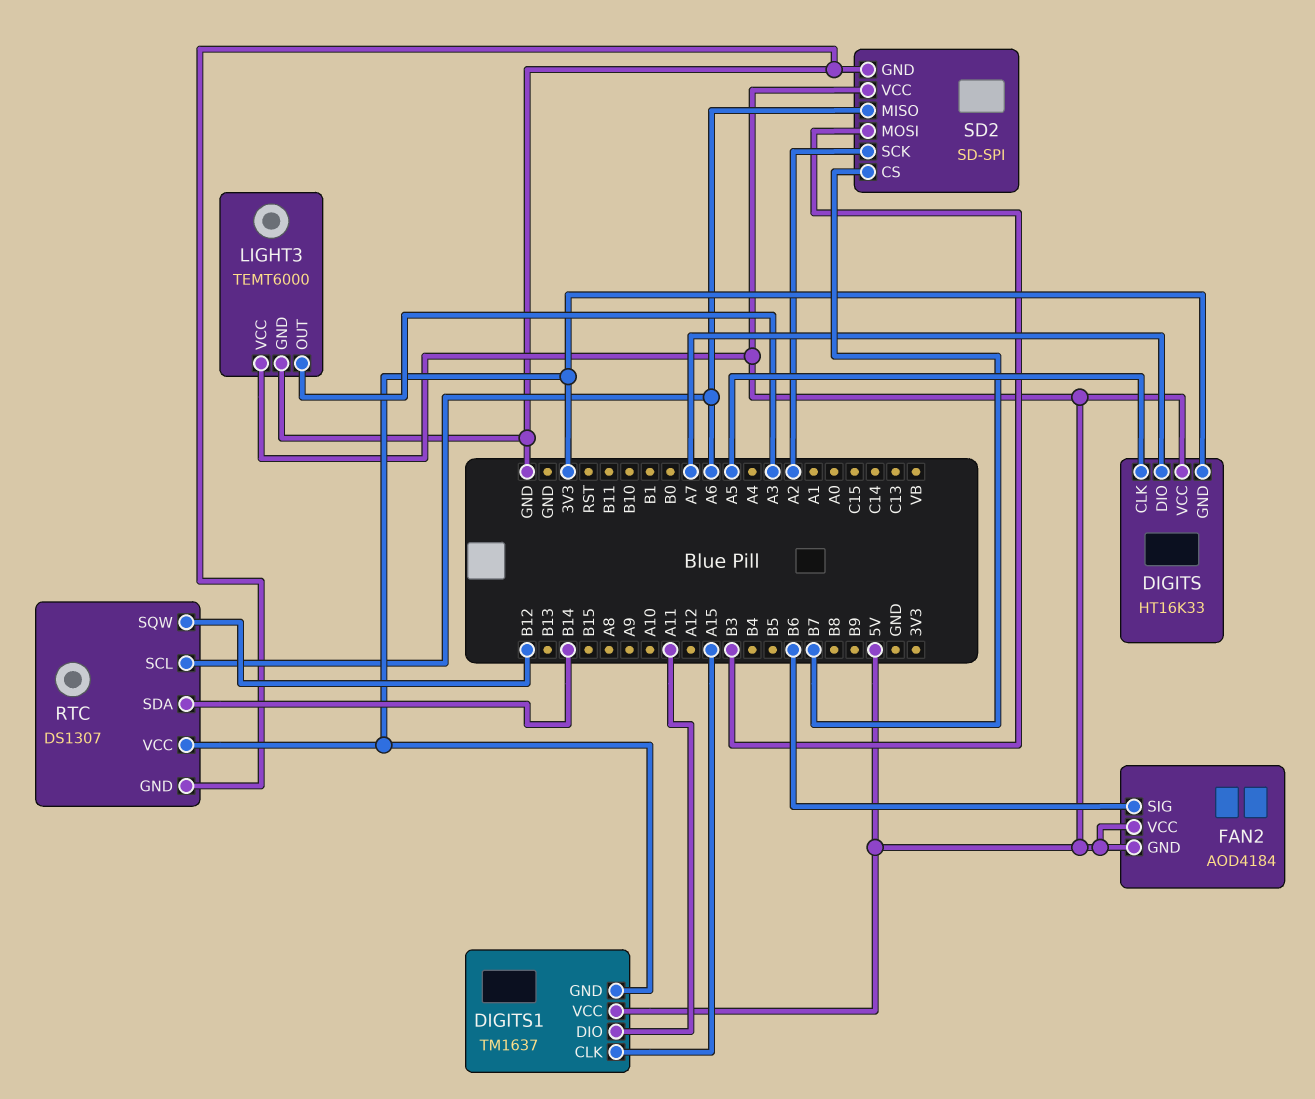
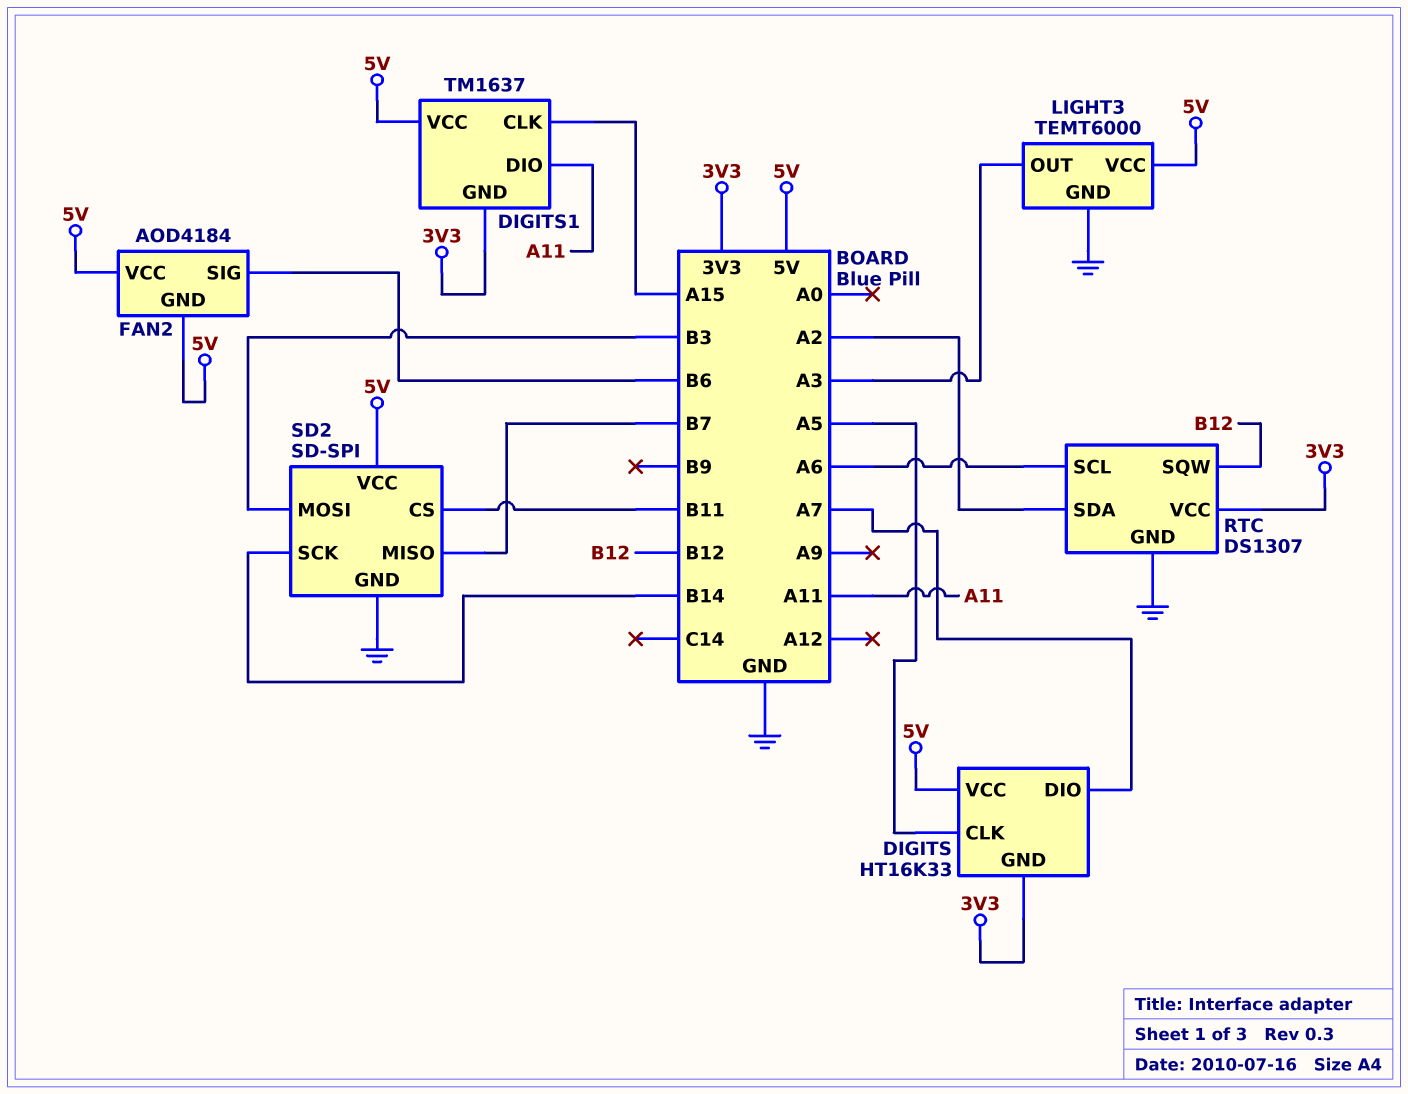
RTC pin SDA: B14 -> A2
SD2 pin CS: B7 -> B11
SD2 pin MISO: A6 -> B7
SD2 pin SCK: A2 -> B14

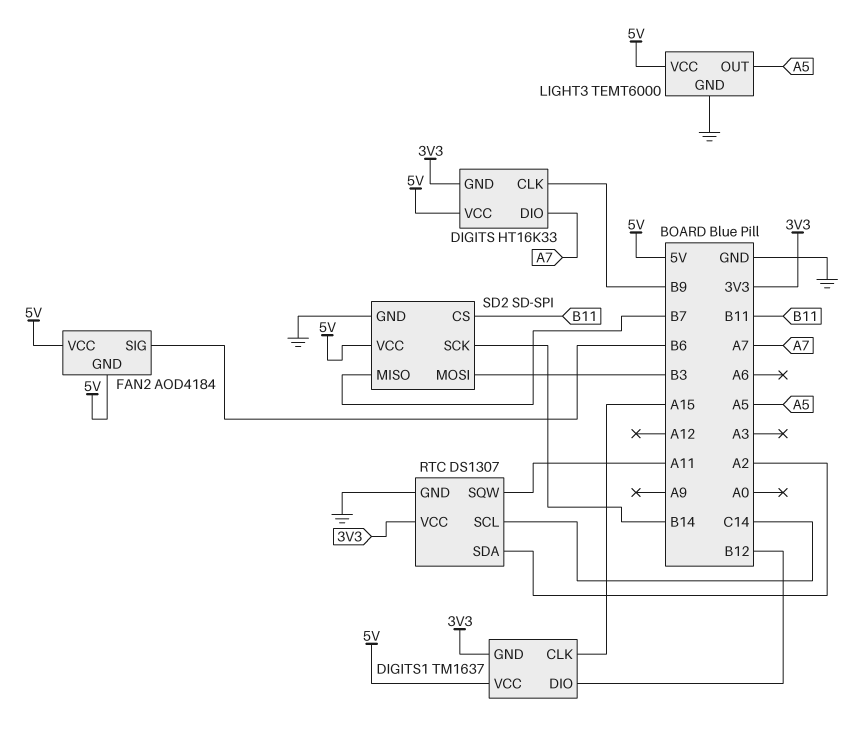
DIGITS pin CLK: A5 -> B9
DIGITS1 pin DIO: A11 -> B12
LIGHT3 pin OUT: A3 -> A5
RTC pin SCL: A6 -> C14
RTC pin SQW: B12 -> A11

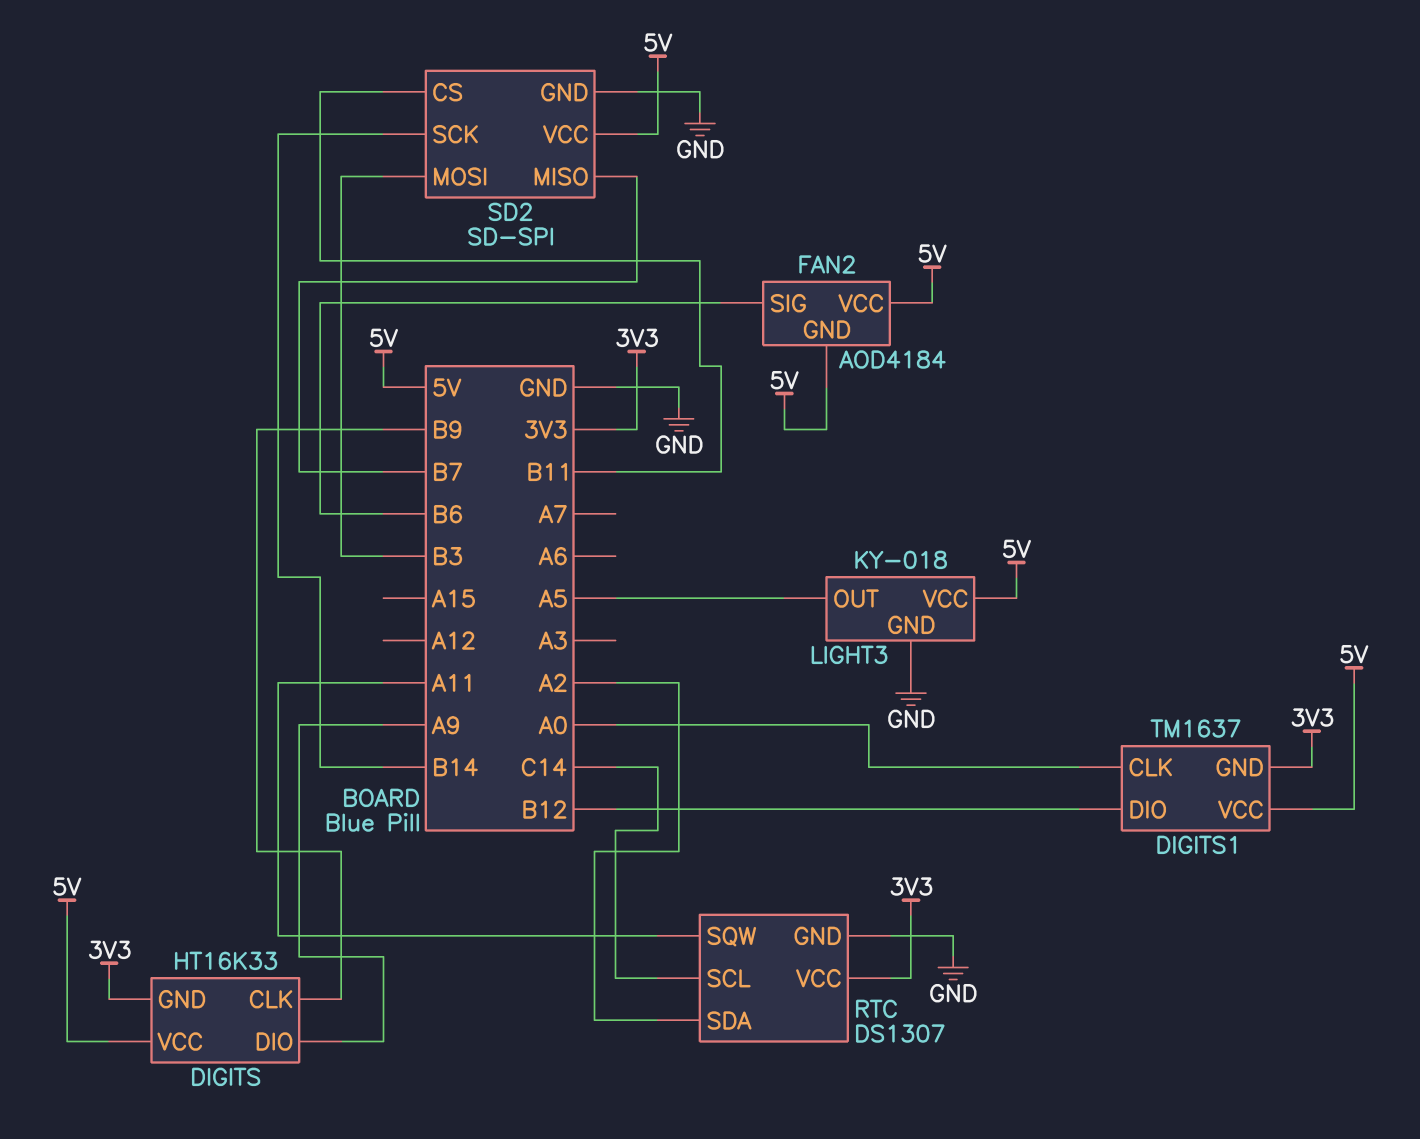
DIGITS pin DIO: A7 -> A9
DIGITS1 pin CLK: A15 -> A0
LIGHT3: TEMT6000 -> KY-018

